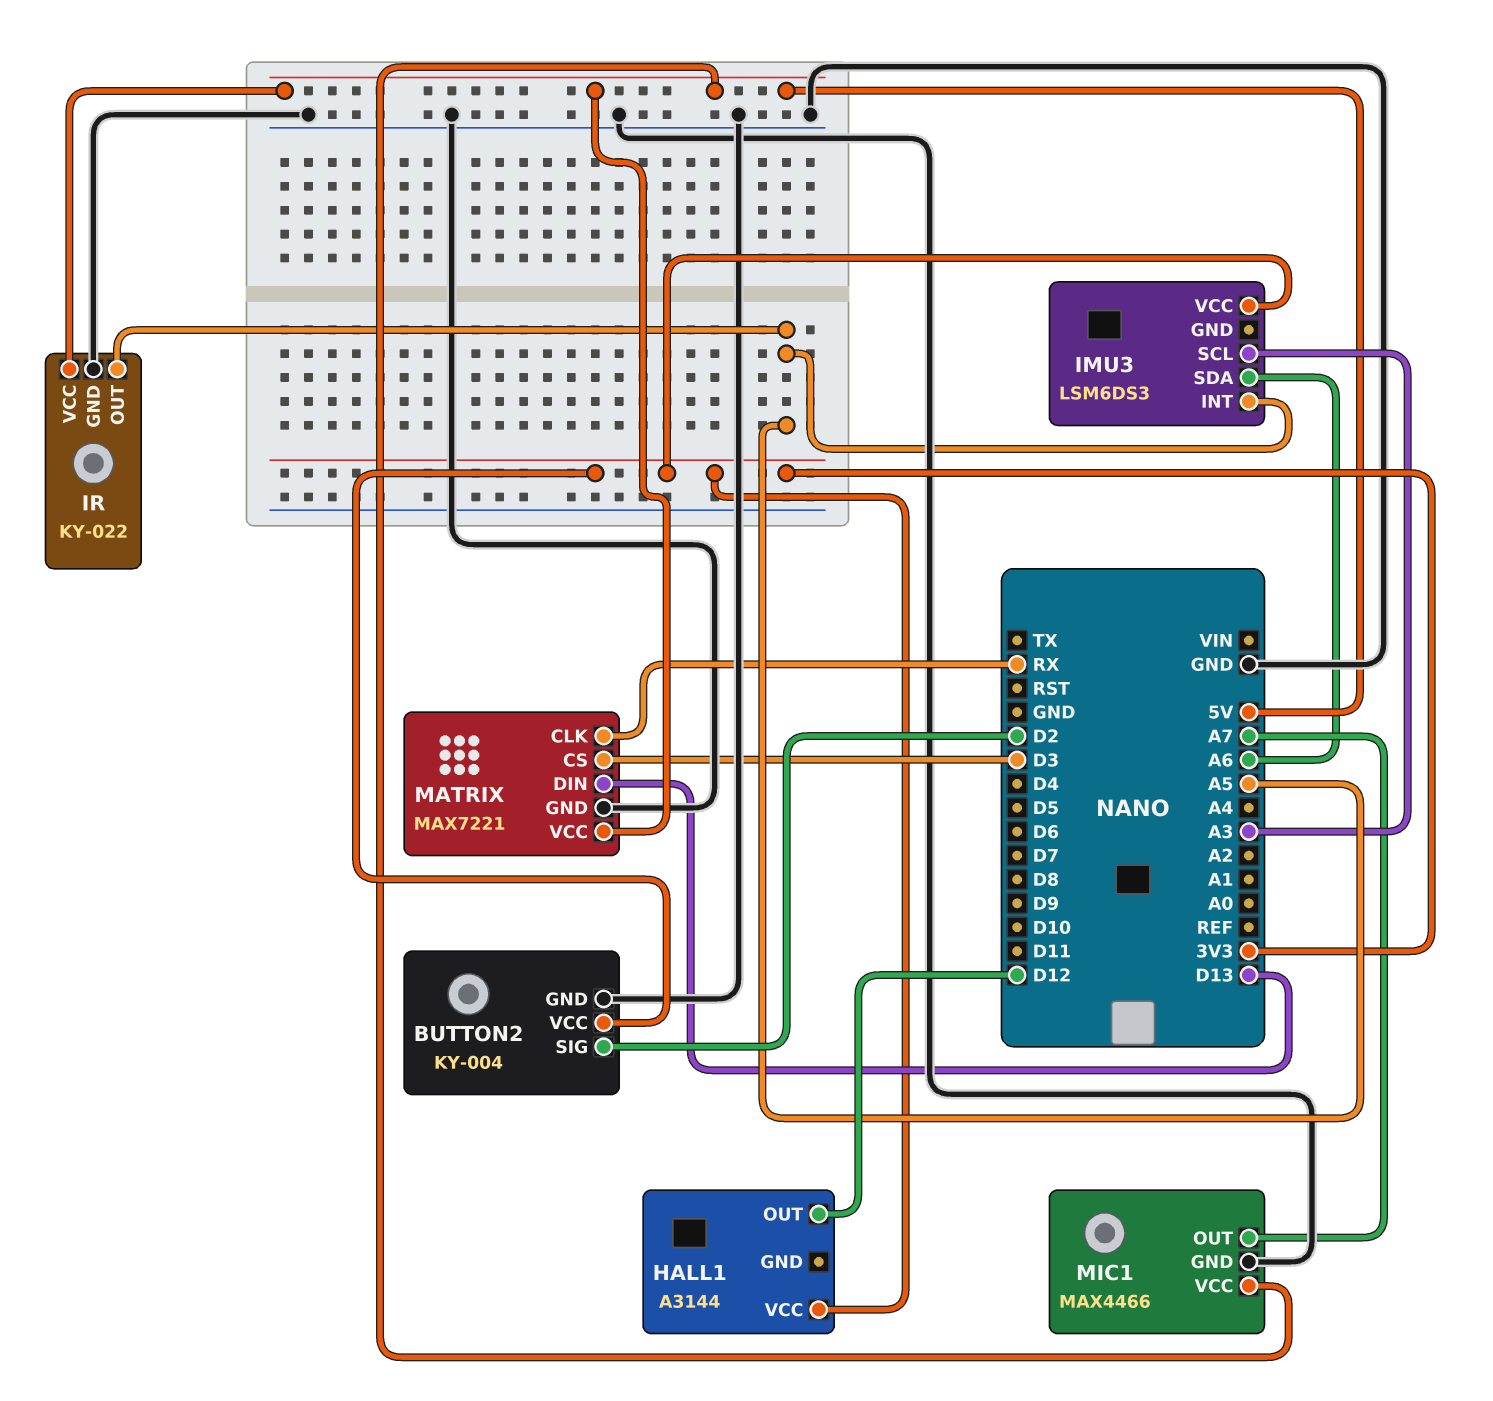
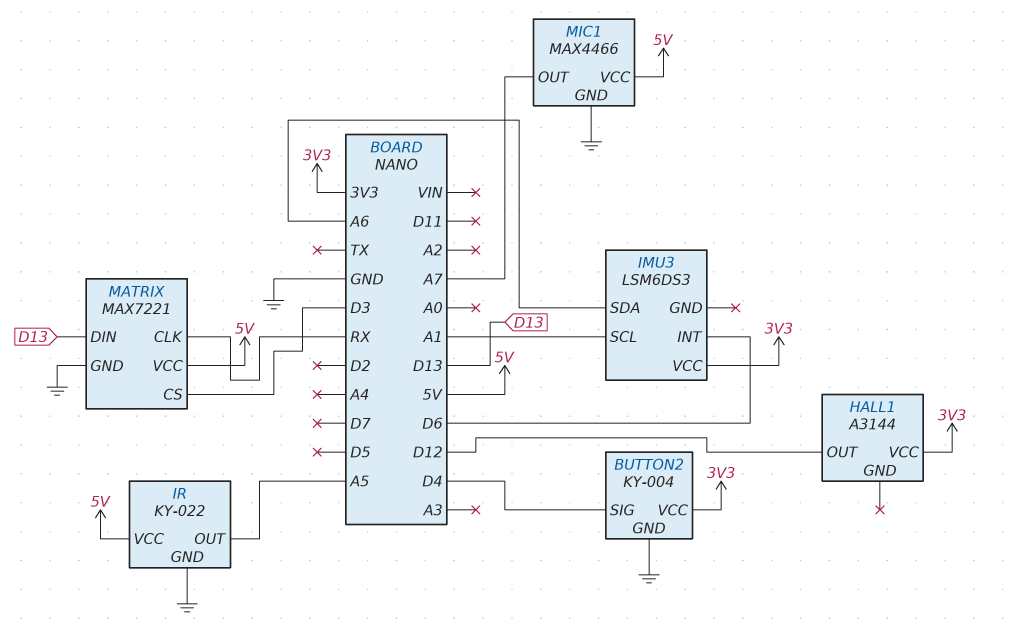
BUTTON2 pin SIG: D2 -> D4
IMU3 pin INT: A5 -> D6
IMU3 pin SCL: A3 -> A1

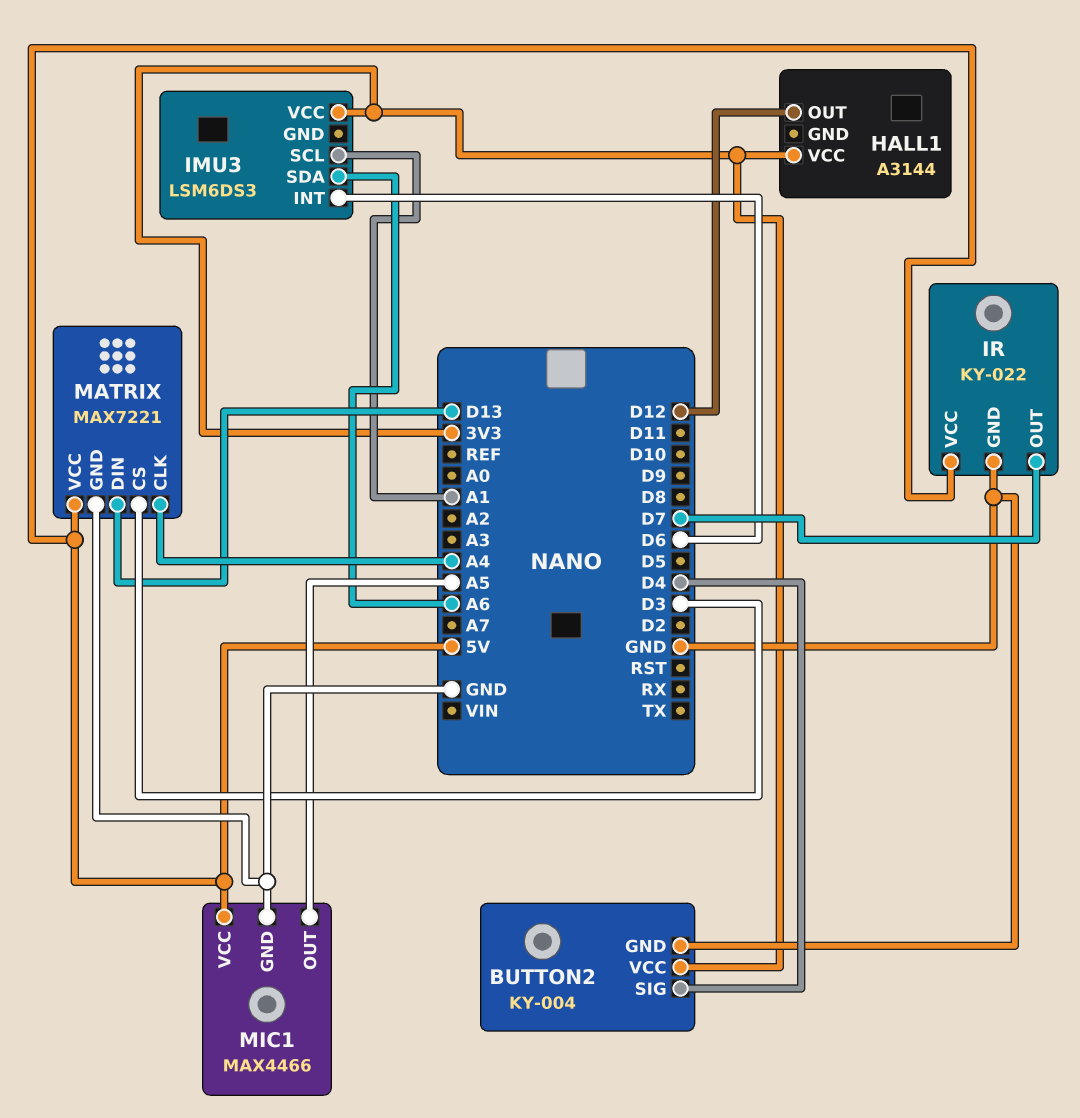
IR pin OUT: A5 -> D7
MATRIX pin CLK: RX -> A4
MIC1 pin OUT: A7 -> A5

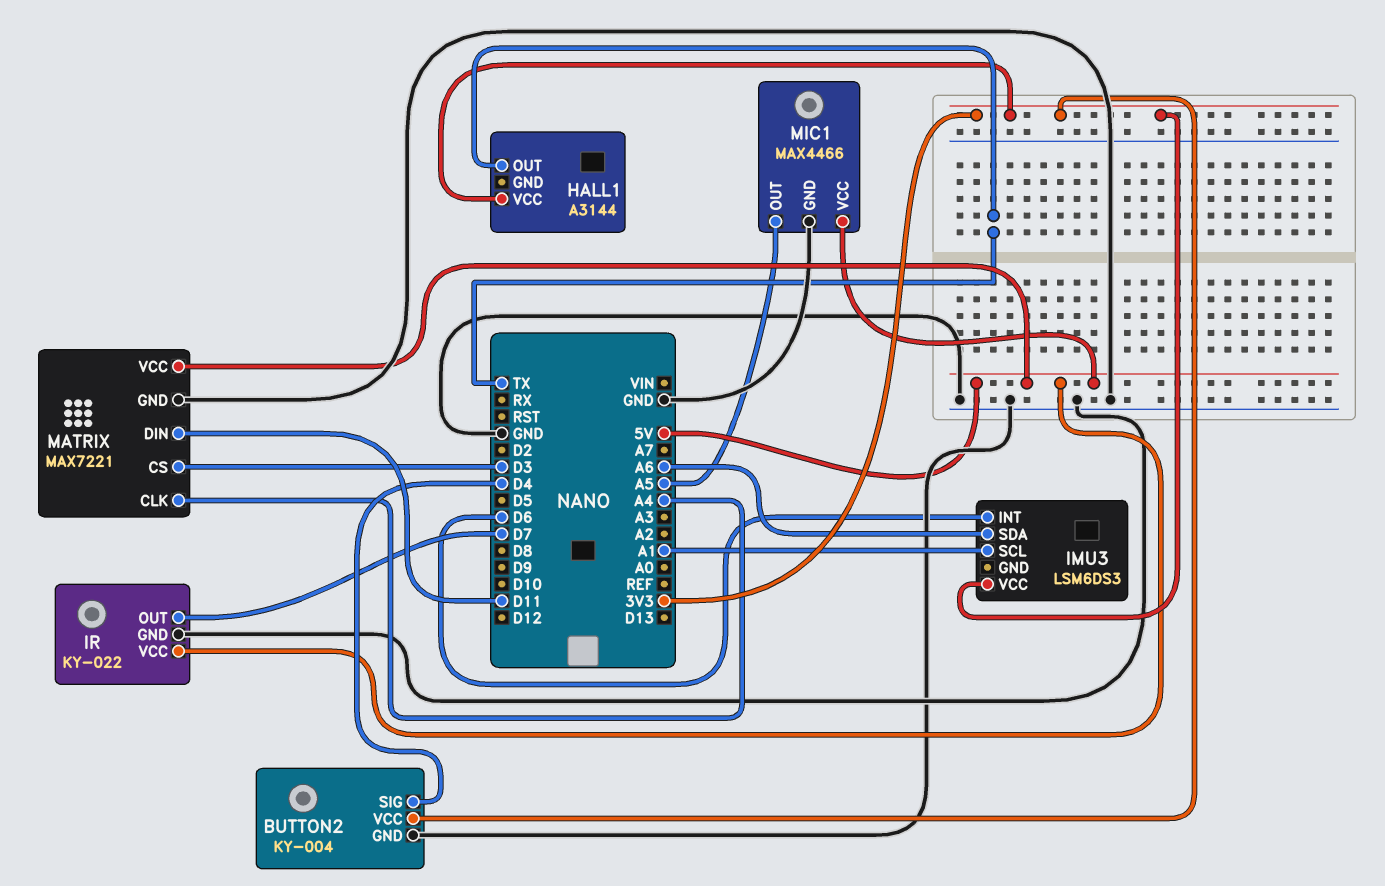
HALL1 pin OUT: D12 -> TX
MATRIX pin DIN: D13 -> D11

